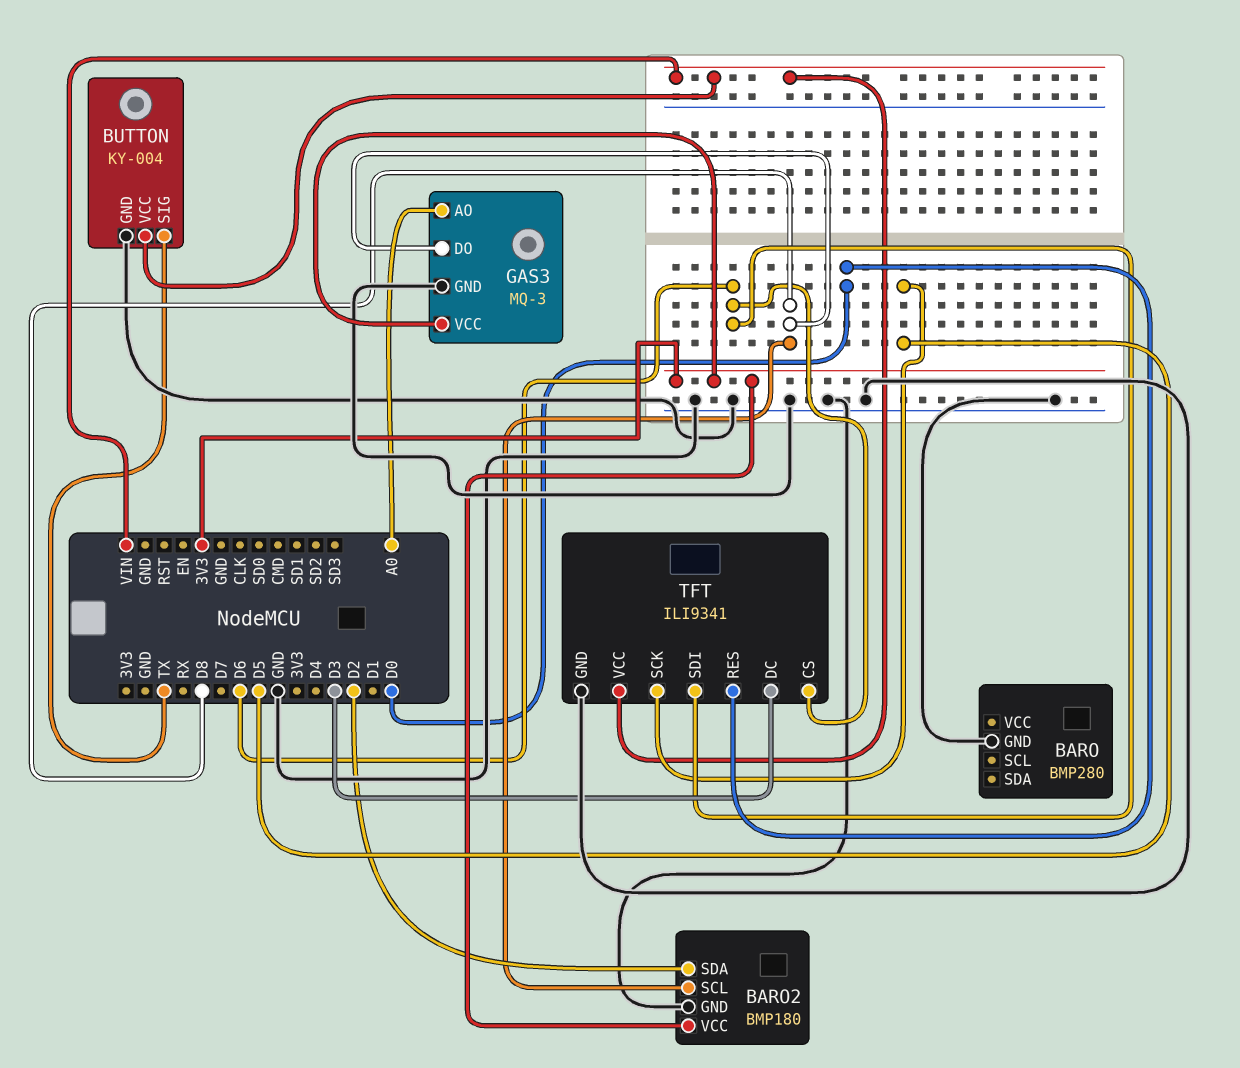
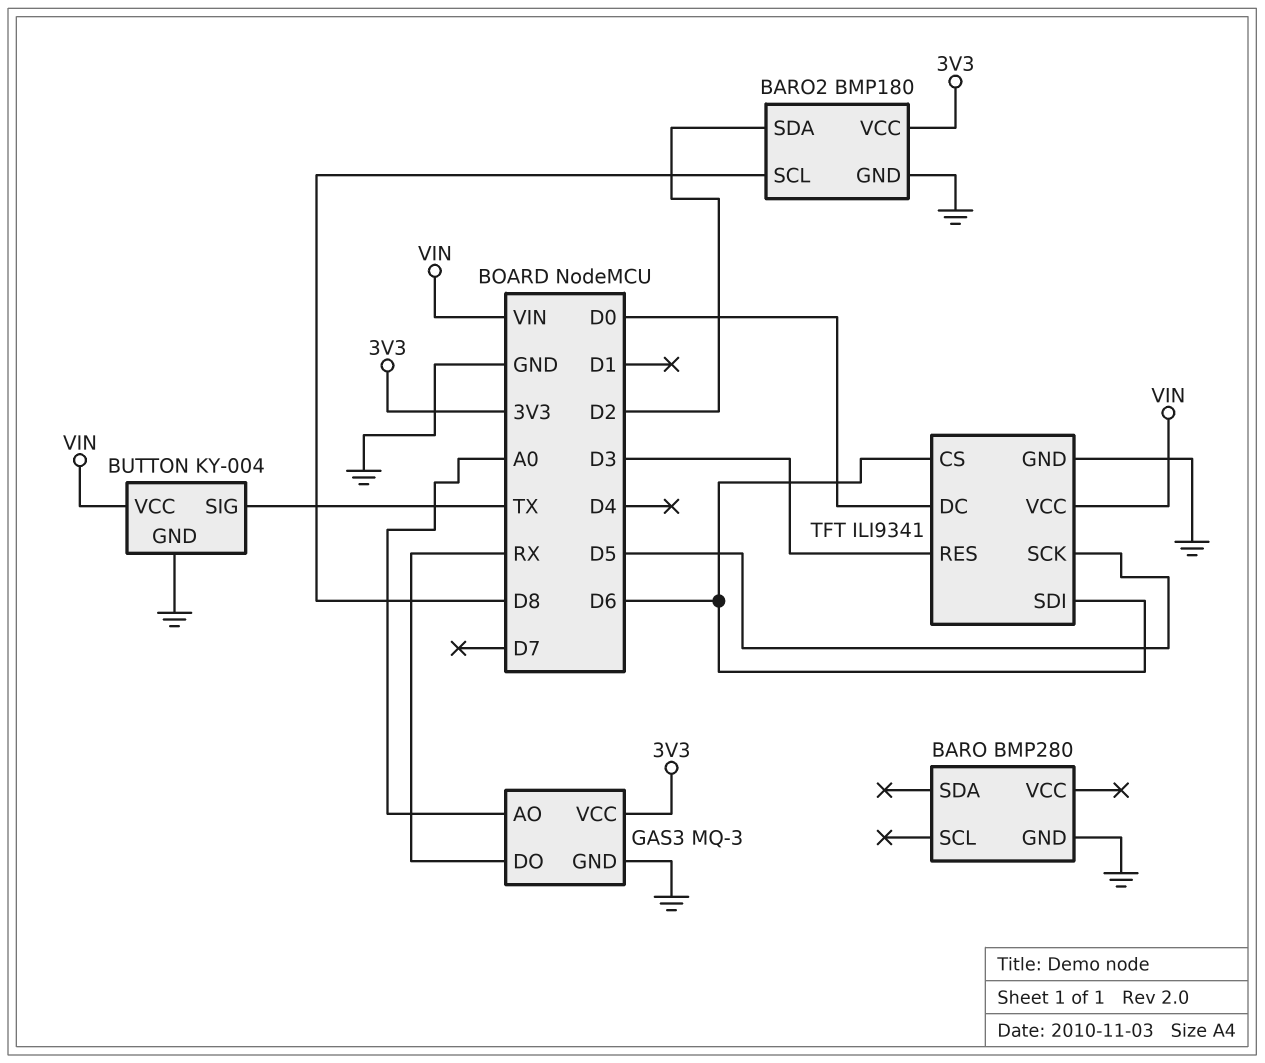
GAS3 pin DO: D8 -> RX
TFT pin DC: D3 -> D0
TFT pin RES: D0 -> D3

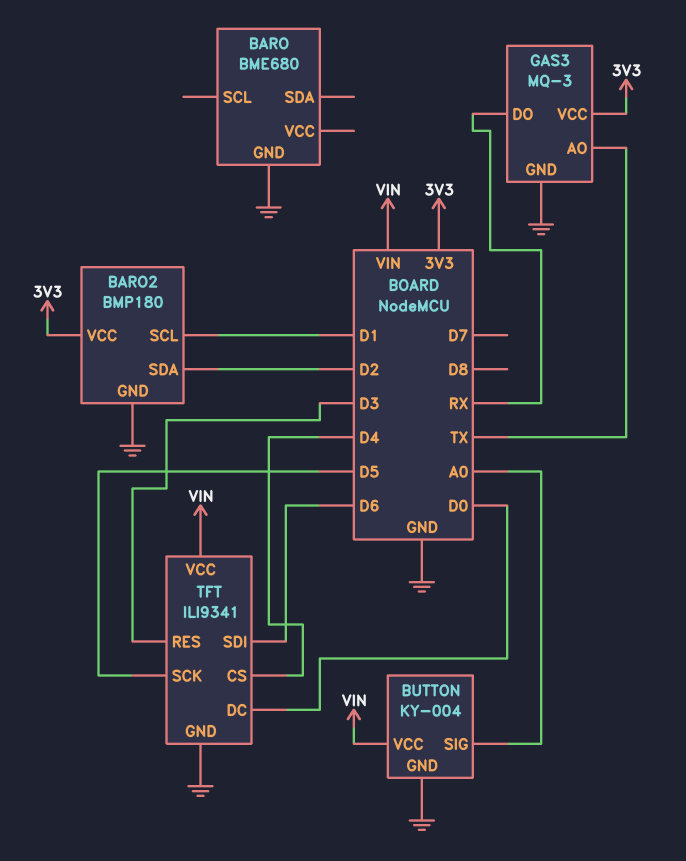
BARO: BMP280 -> BME680
BARO2 pin SCL: D8 -> D1
BUTTON pin SIG: TX -> A0
GAS3 pin AO: A0 -> TX
TFT pin CS: D6 -> D4

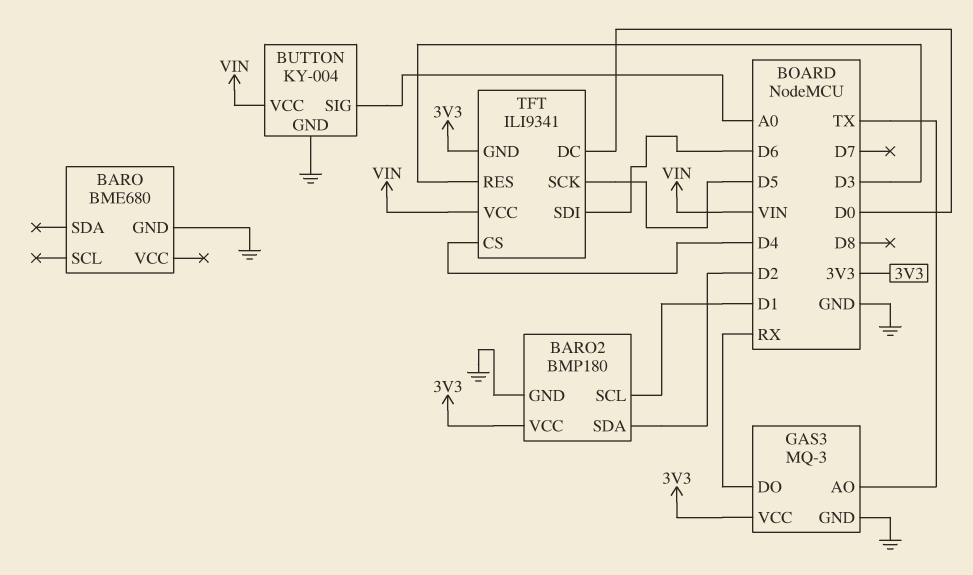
TFT pin GND: GND -> 3V3

